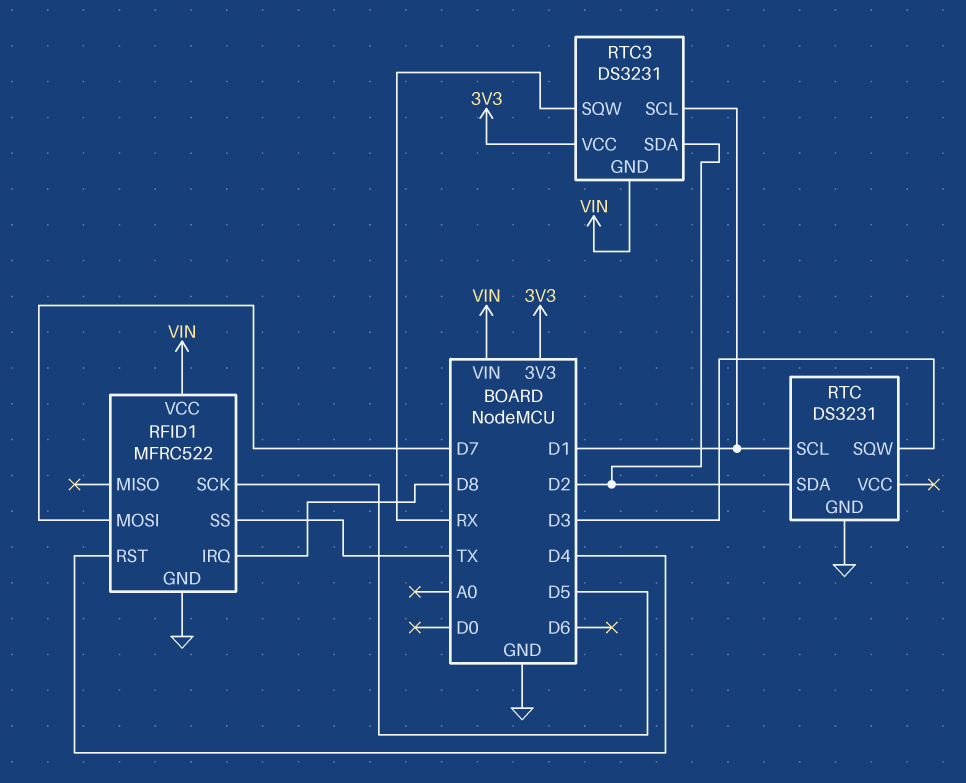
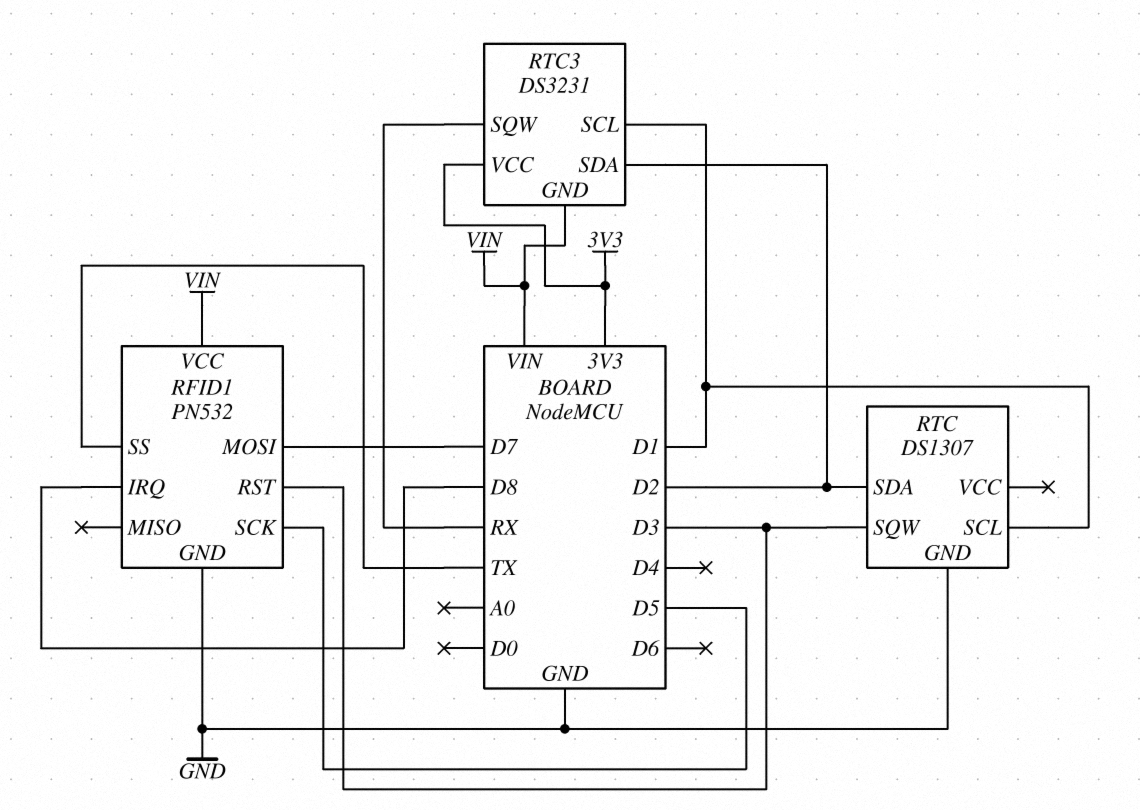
RFID1: MFRC522 -> PN532
RFID1 pin RST: D4 -> D3
RTC: DS3231 -> DS1307

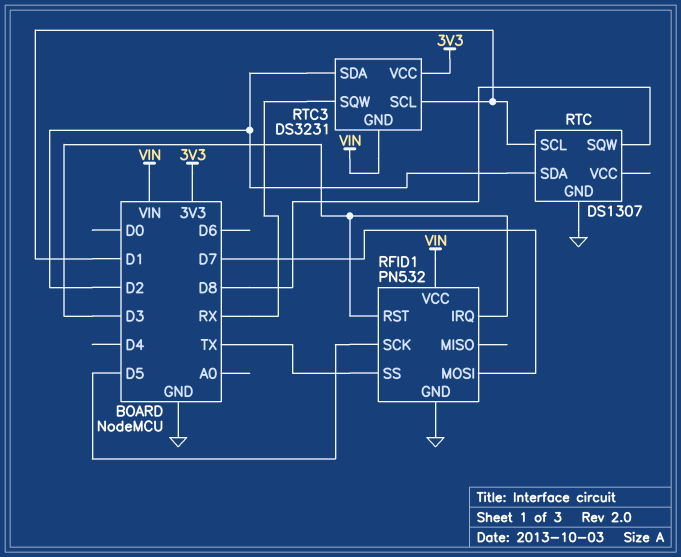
RFID1 pin IRQ: D8 -> D3
RTC pin SQW: D3 -> D8

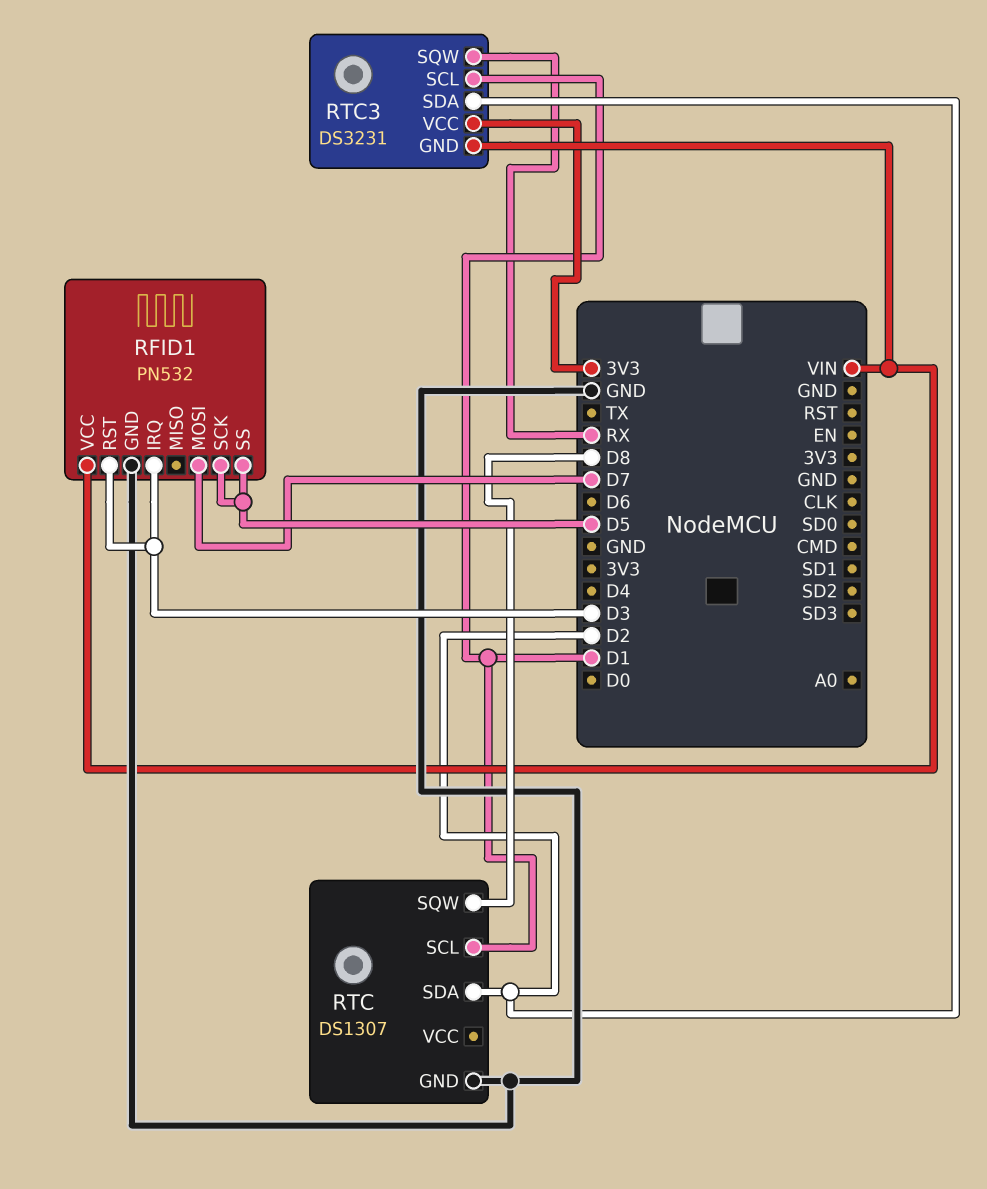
RFID1 pin SS: TX -> D5

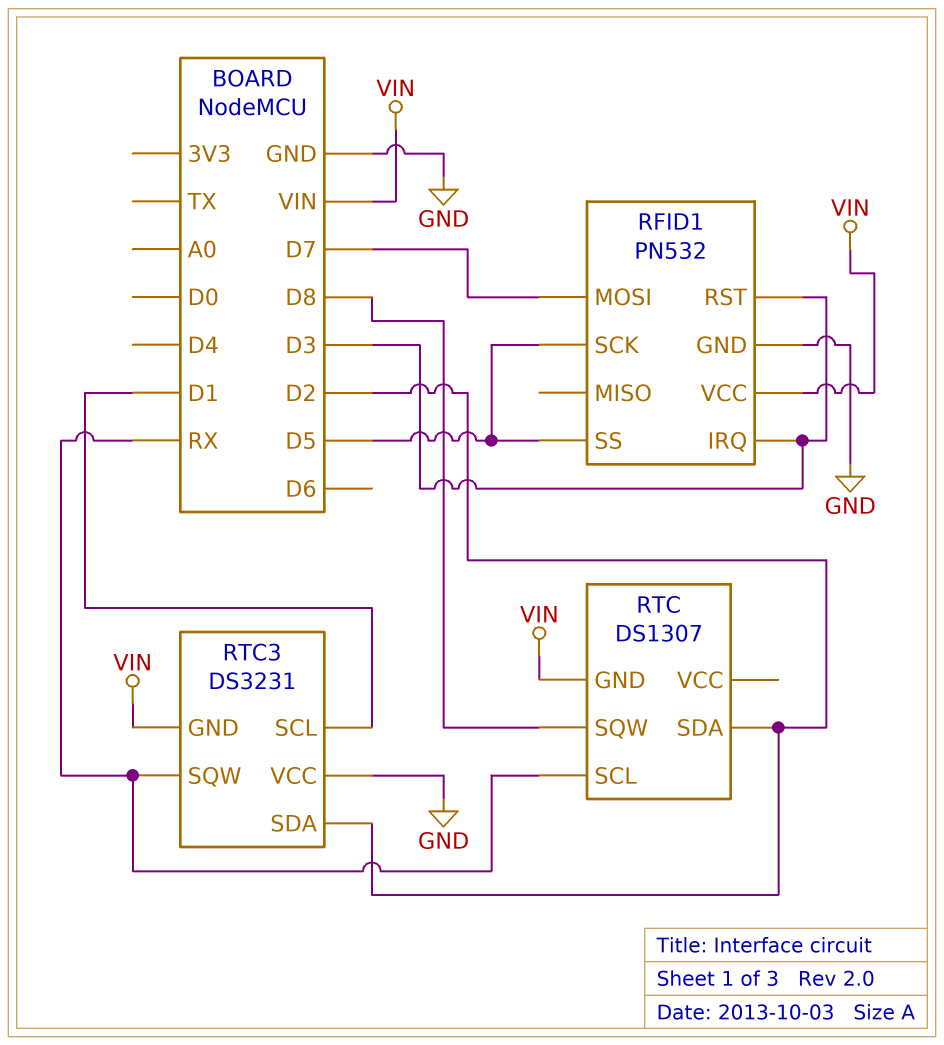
RTC pin GND: GND -> VIN
RTC pin SCL: D1 -> RX
RTC3 pin VCC: 3V3 -> GND

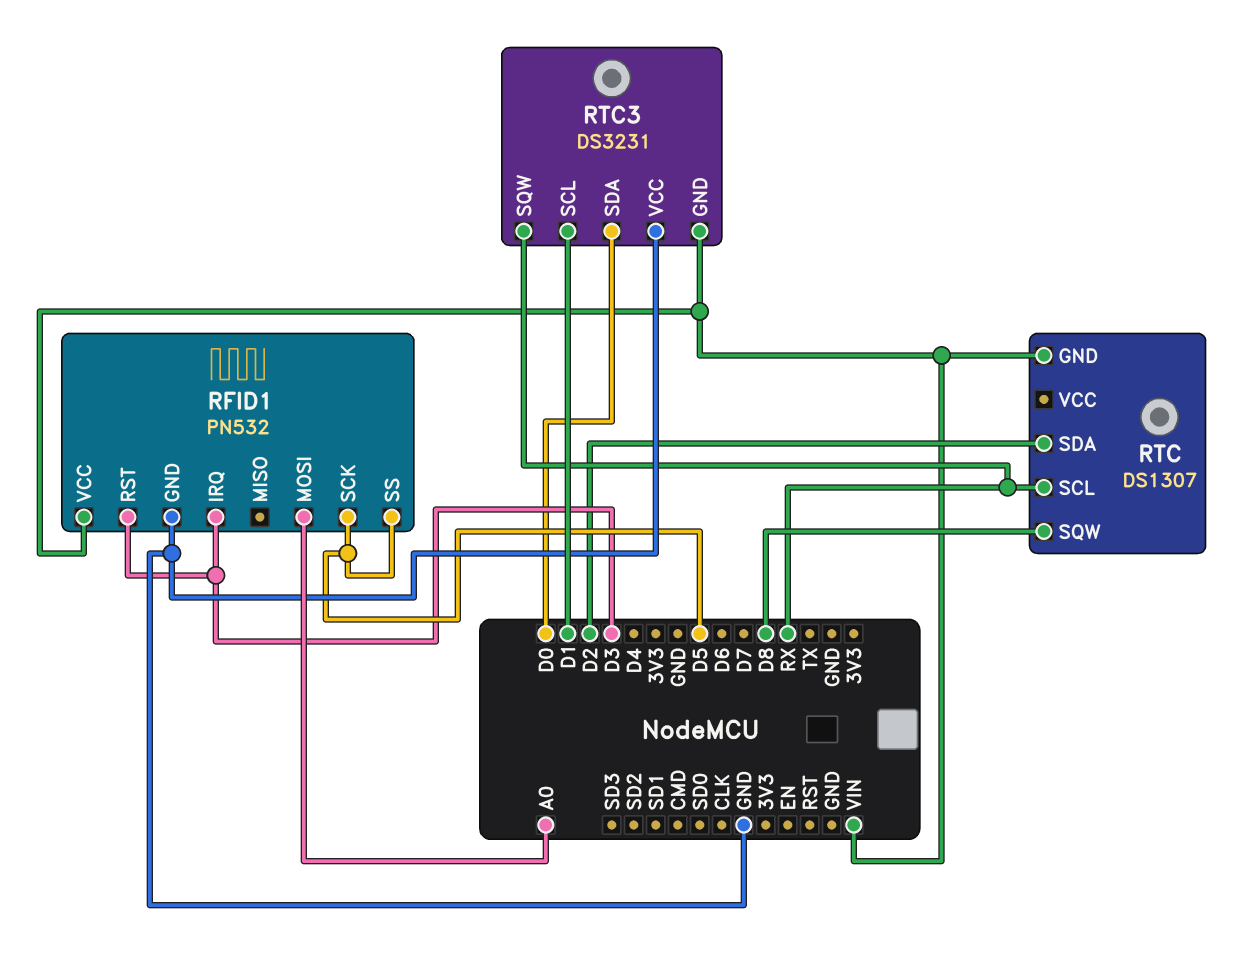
RFID1 pin MOSI: D7 -> A0
RTC3 pin SDA: D2 -> D0

